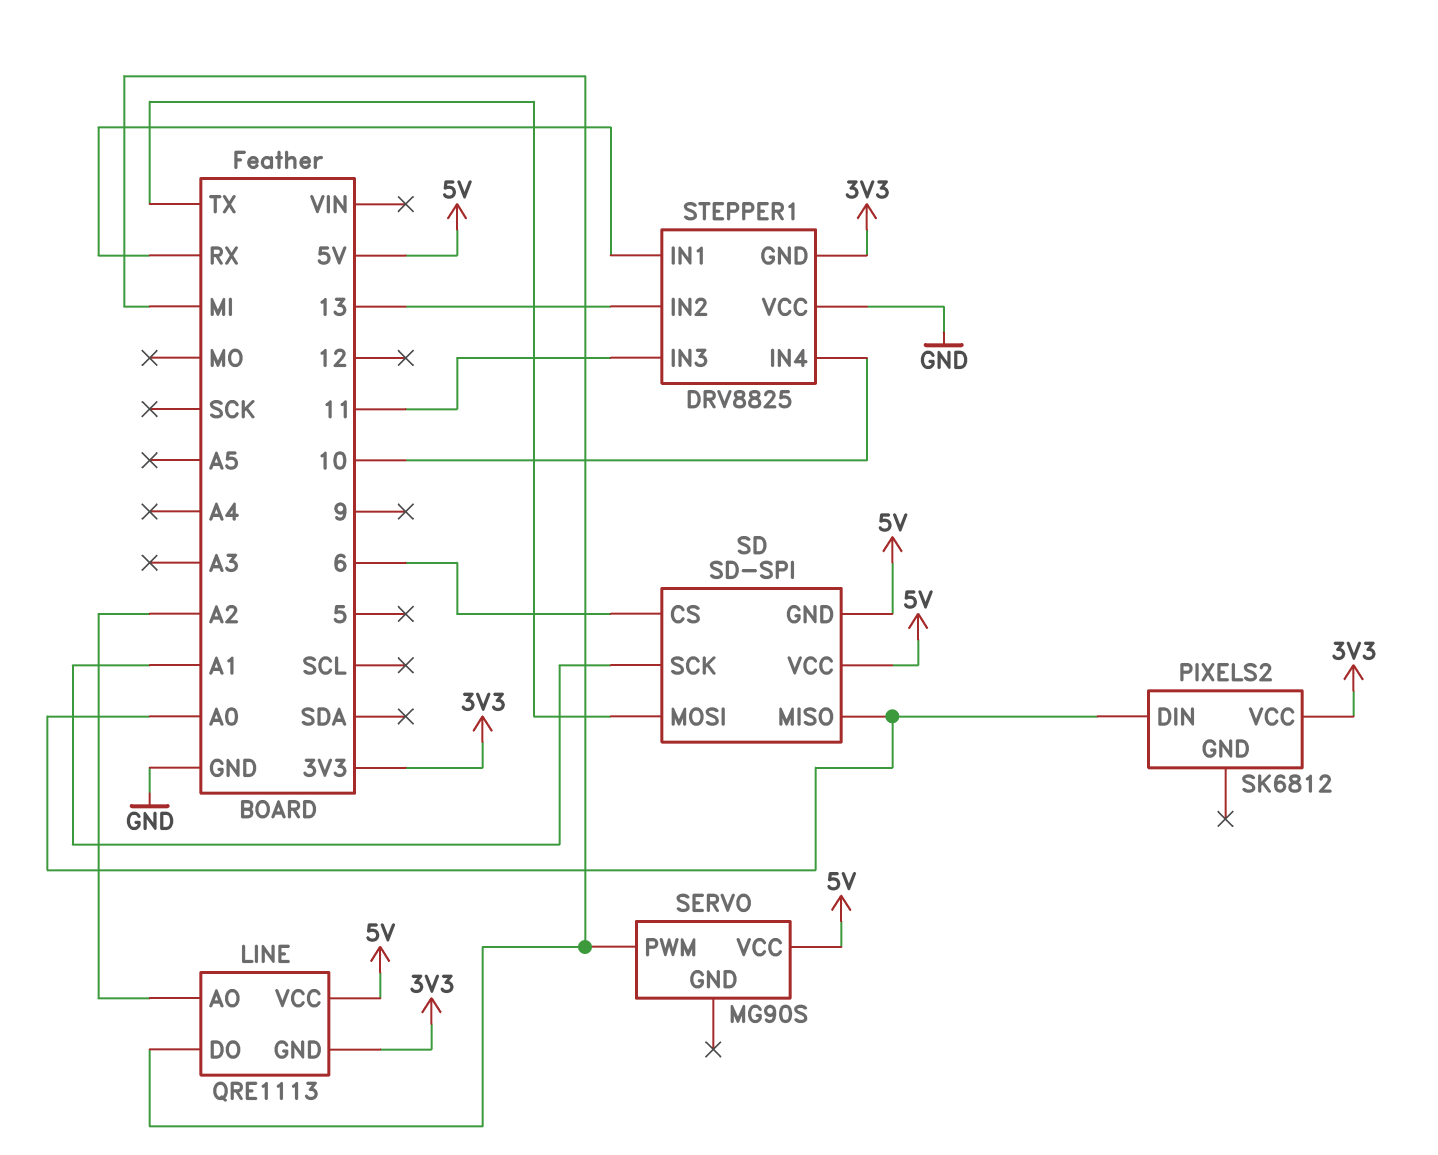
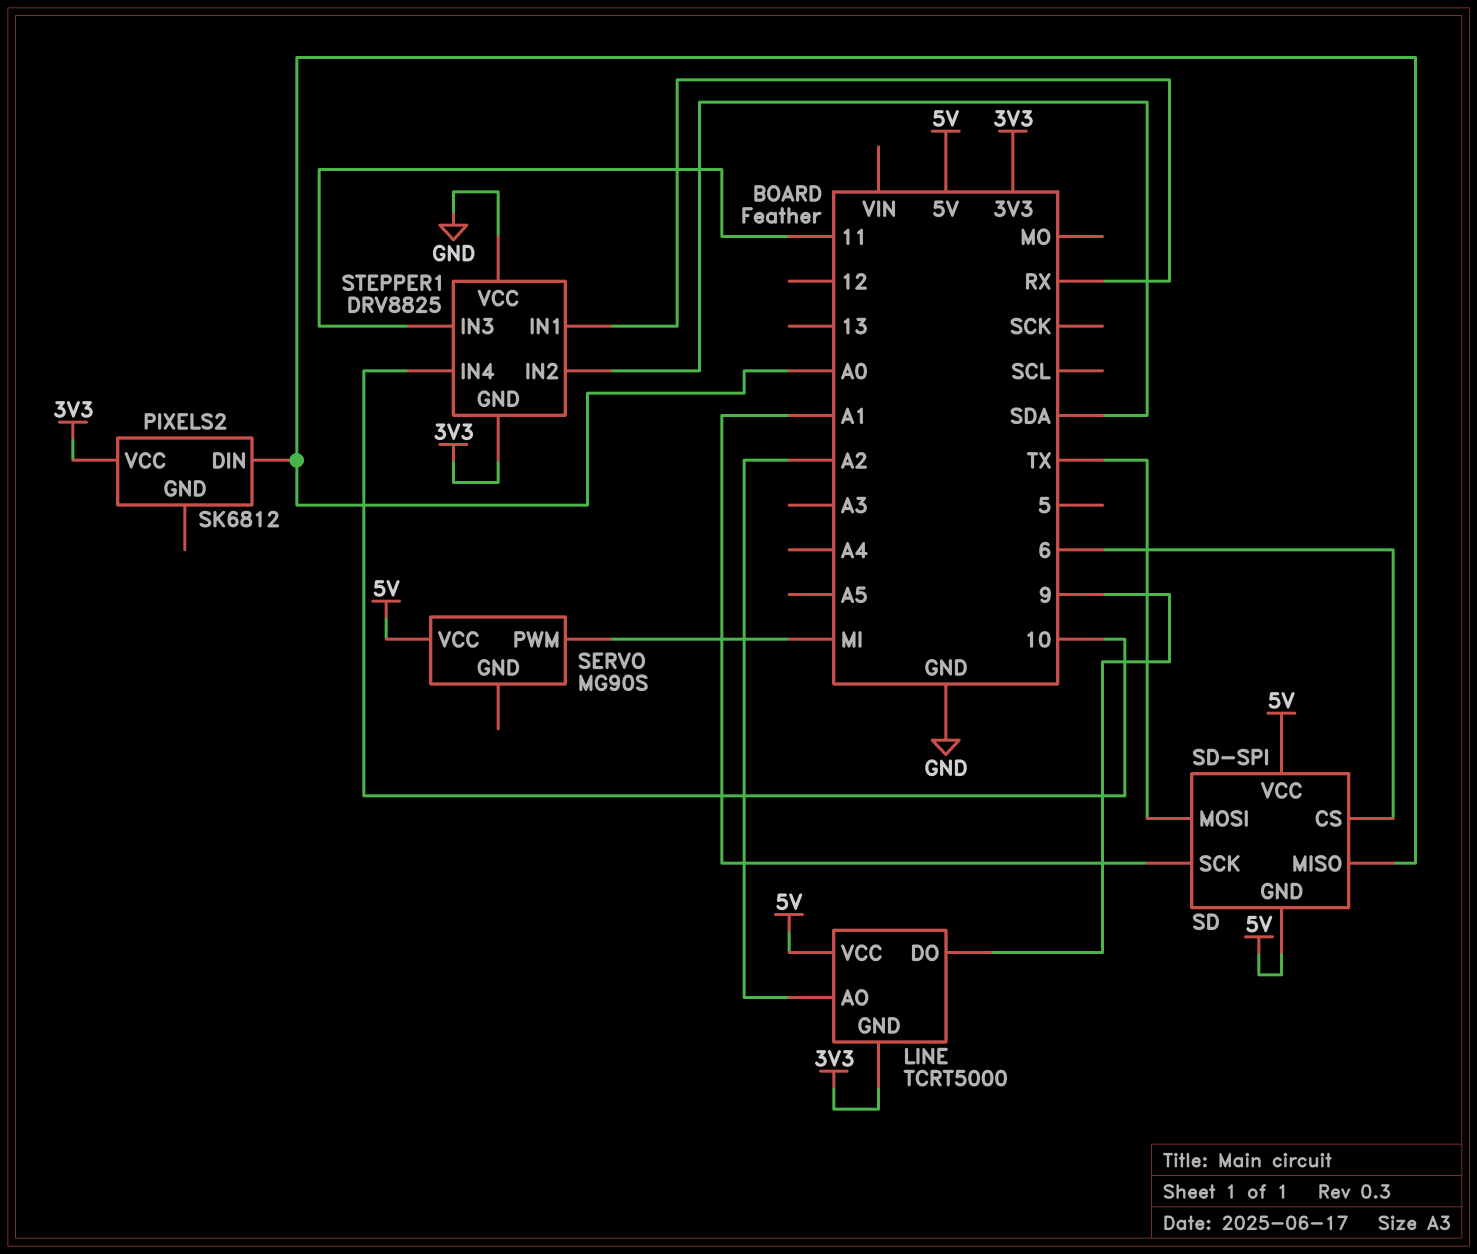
LINE: QRE1113 -> TCRT5000
LINE pin DO: MI -> 9
STEPPER1 pin IN2: 13 -> SDA

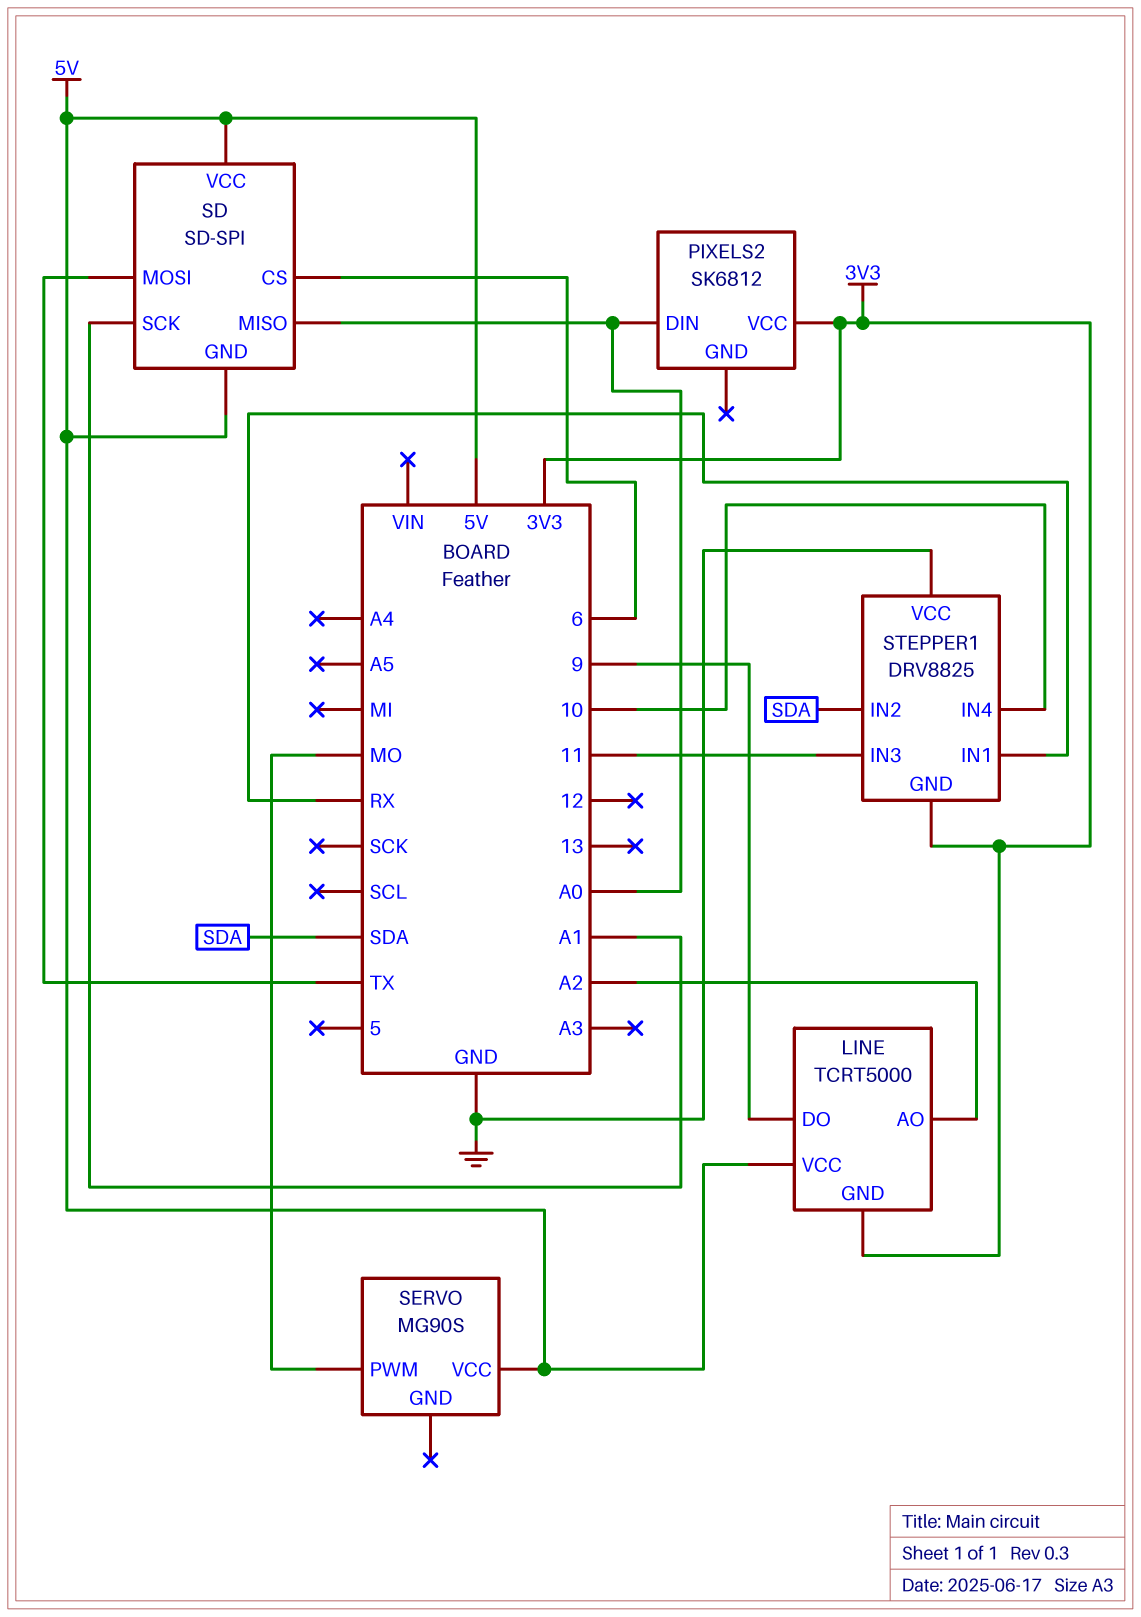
SERVO pin PWM: MI -> MO

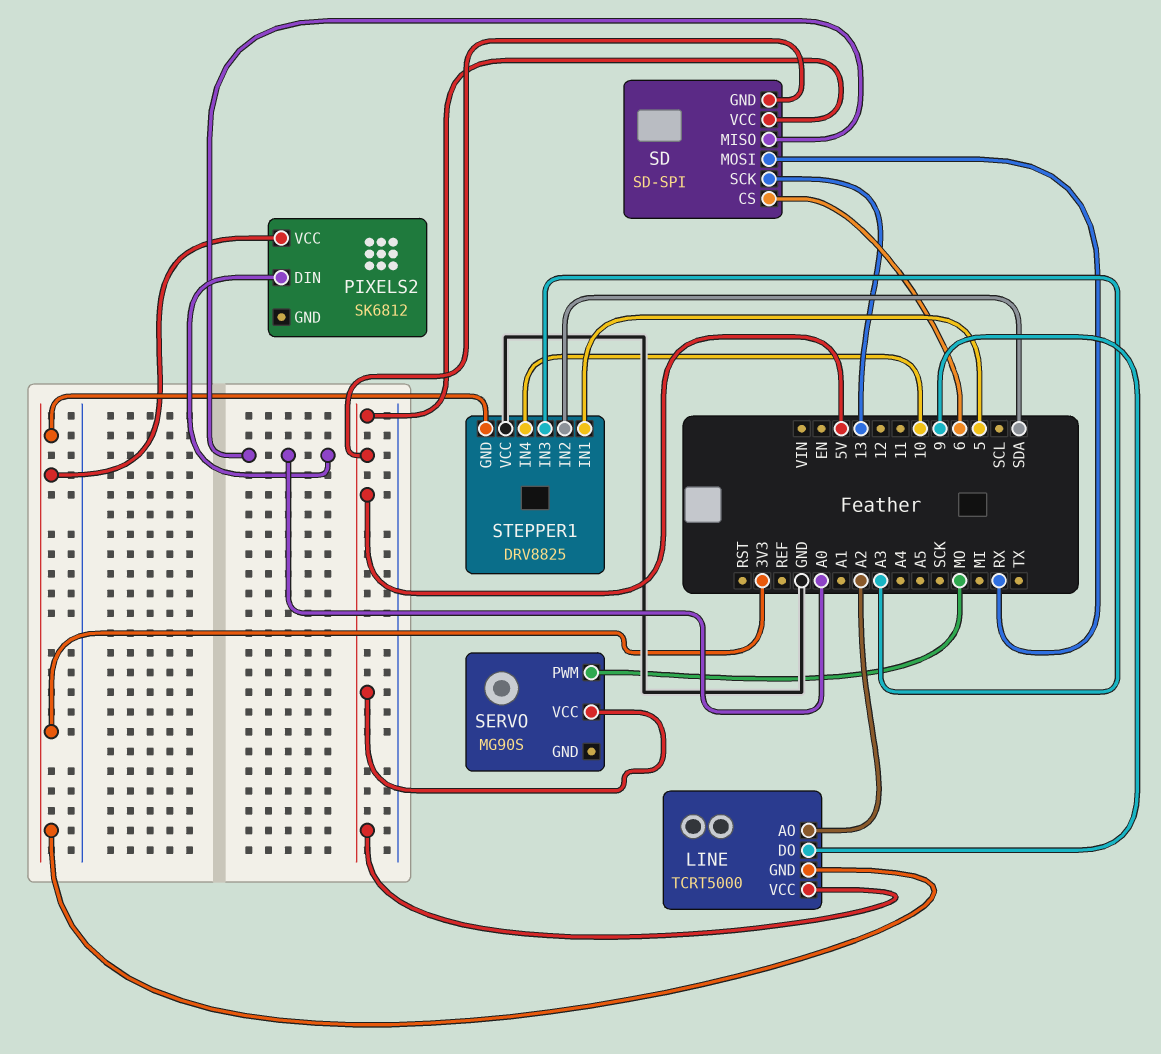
SD pin MOSI: TX -> RX
SD pin SCK: A1 -> 13
STEPPER1 pin IN1: RX -> 5
STEPPER1 pin IN3: 11 -> A3

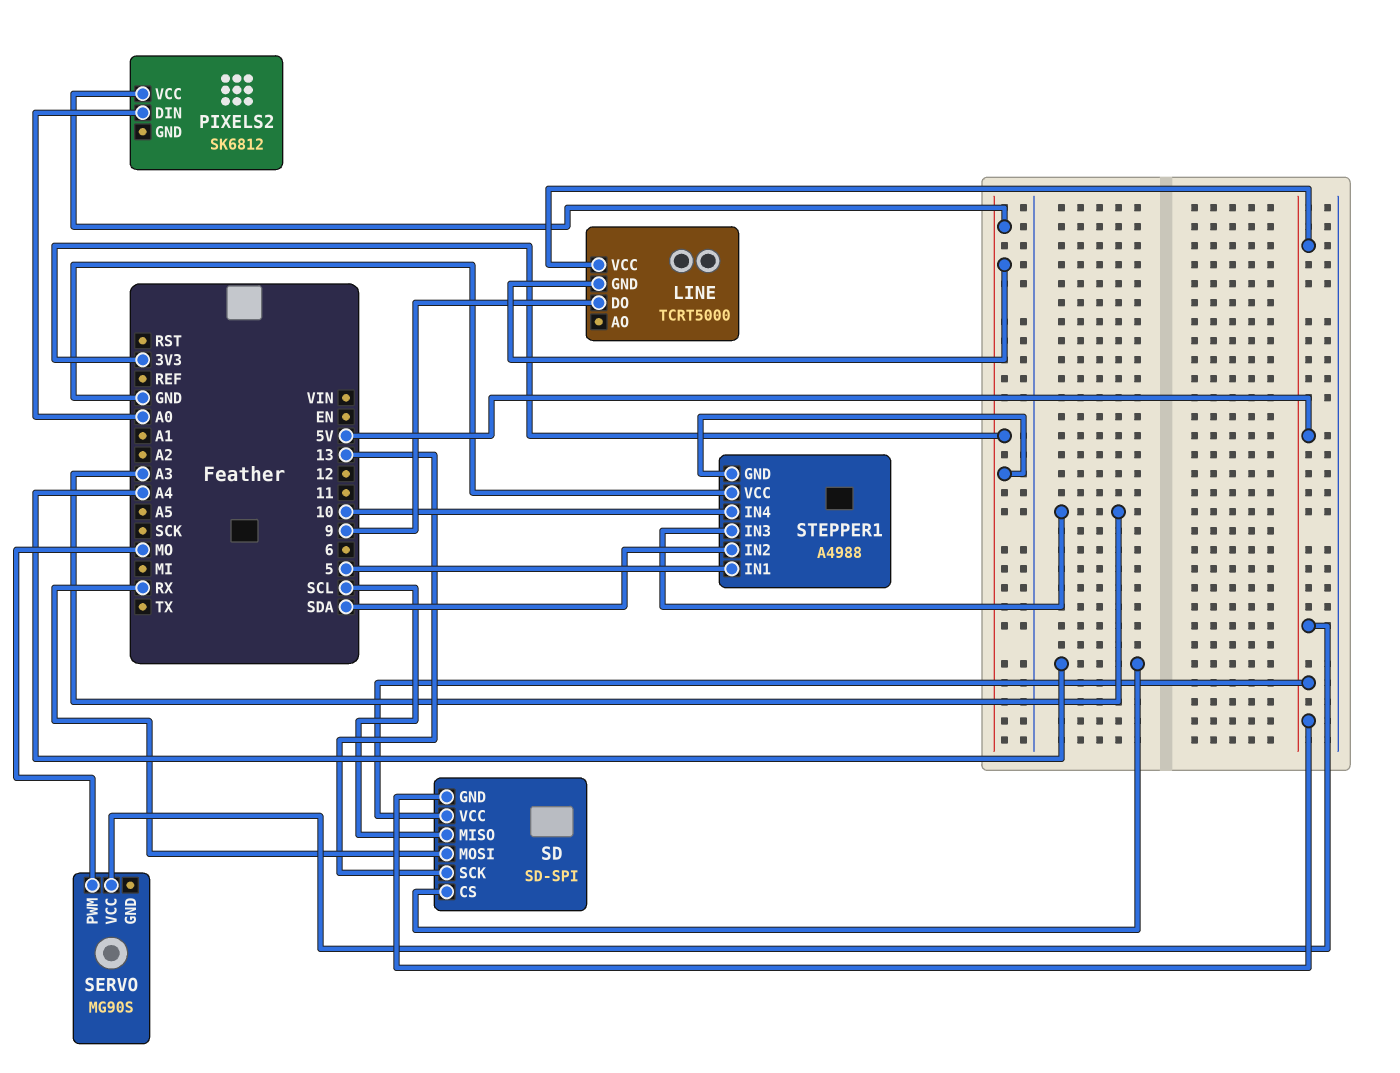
LINE pin AO: A2 -> none
SD pin CS: 6 -> A4
SD pin MISO: A0 -> SCL
STEPPER1: DRV8825 -> A4988

